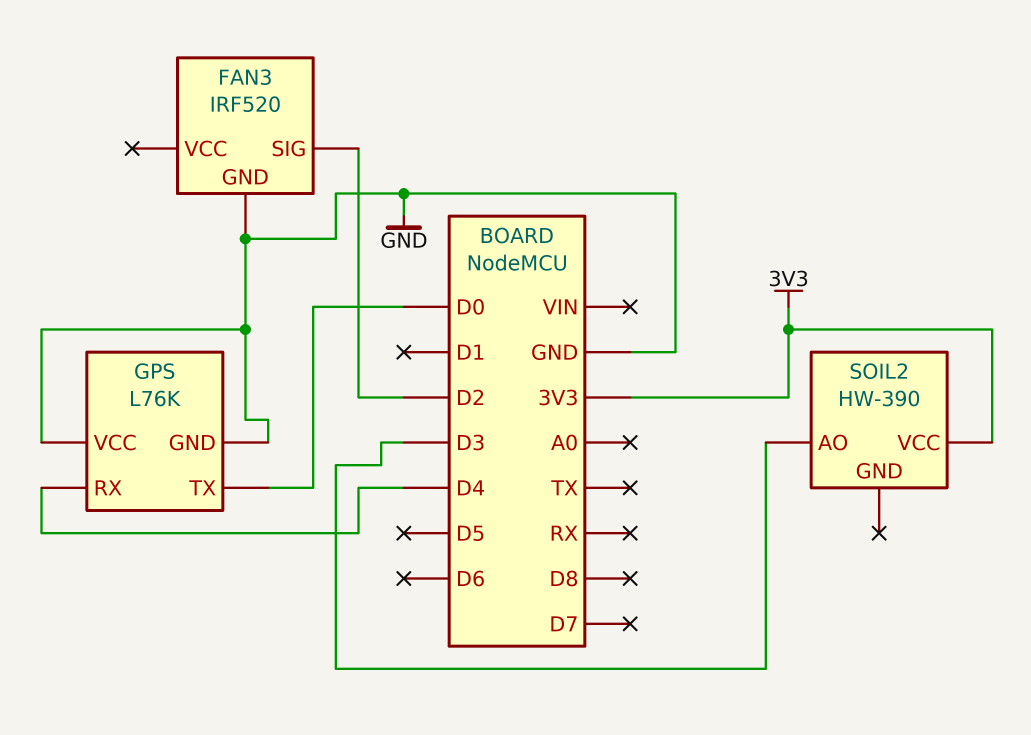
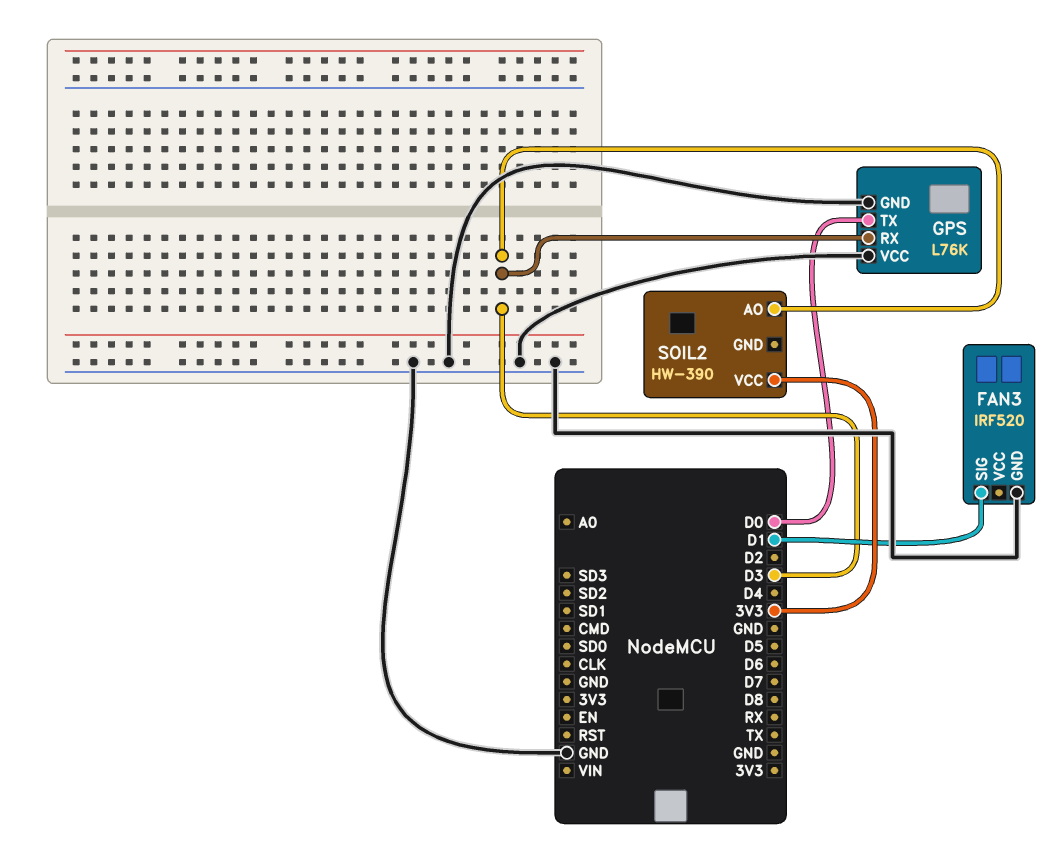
FAN3 pin SIG: D2 -> D1
GPS pin RX: D4 -> D3

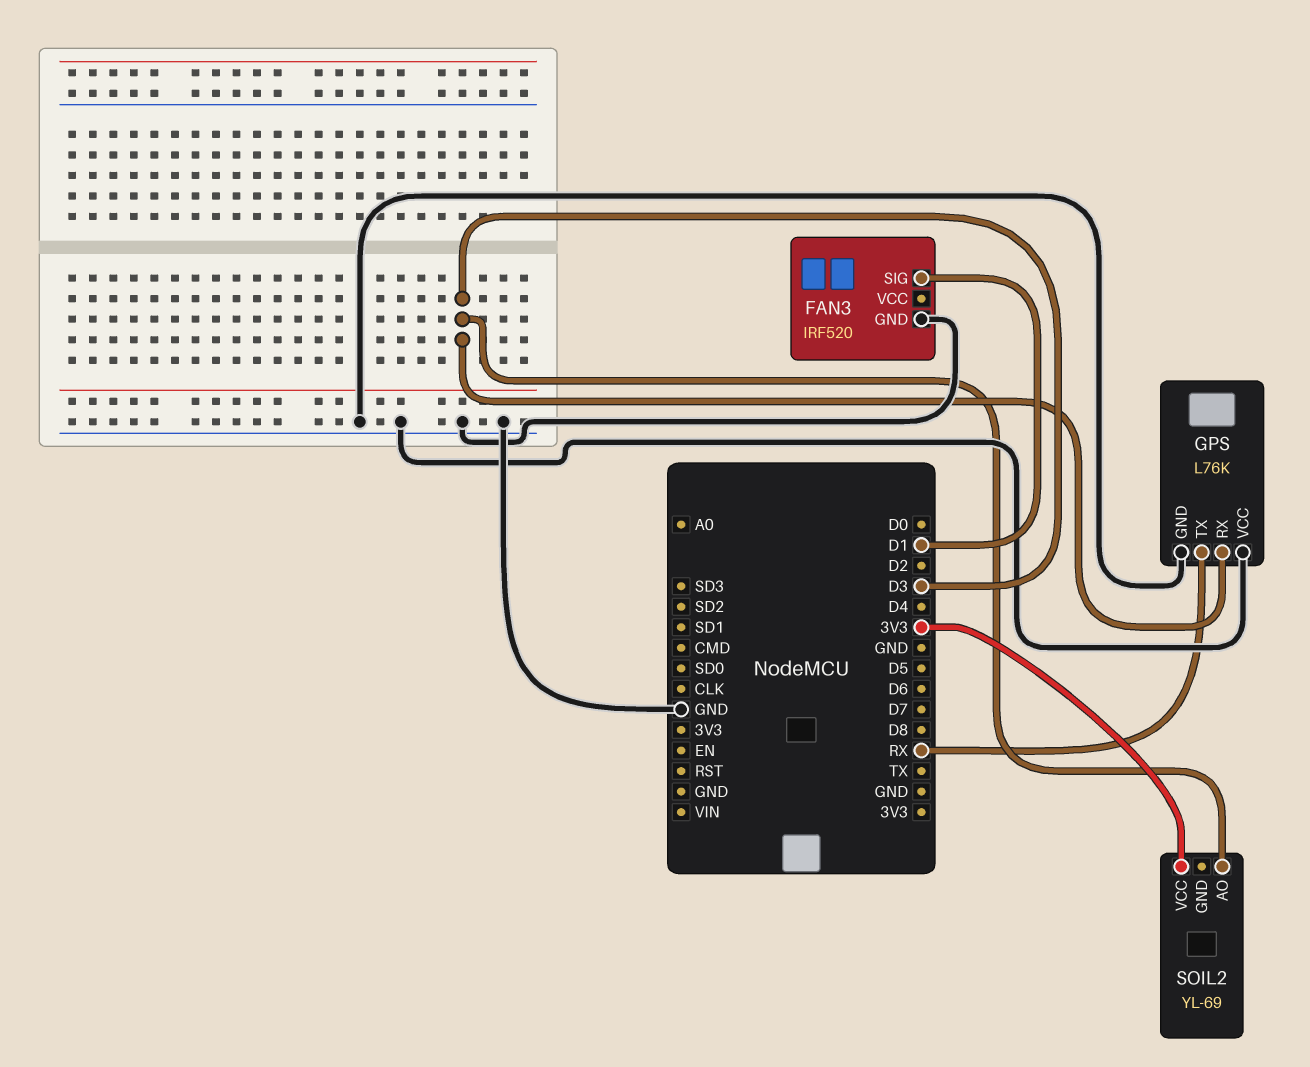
GPS pin TX: D0 -> RX
SOIL2: HW-390 -> YL-69

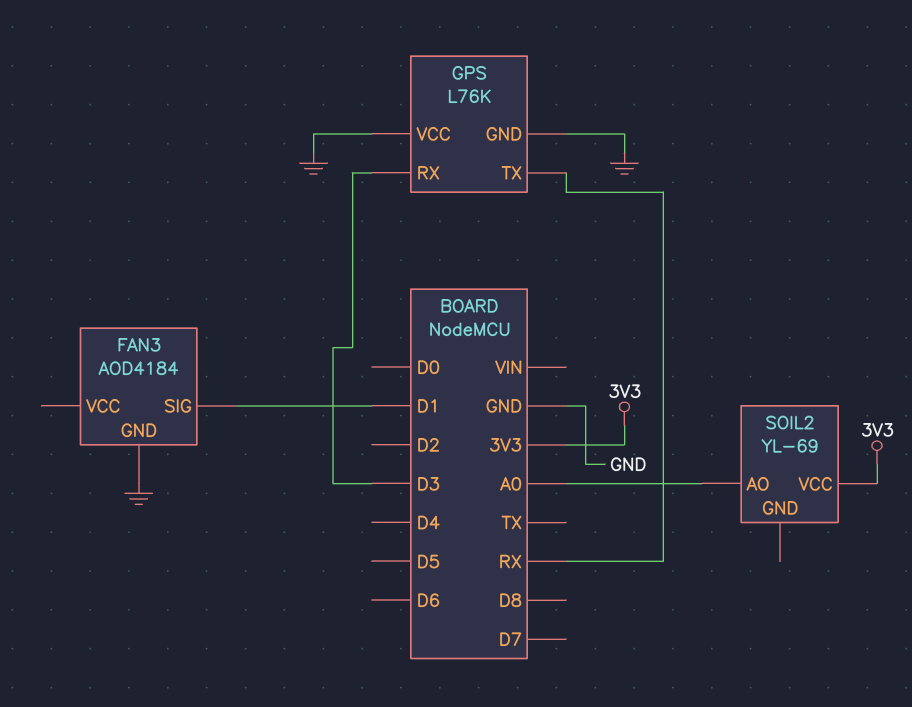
FAN3: IRF520 -> AOD4184
SOIL2 pin AO: D3 -> A0

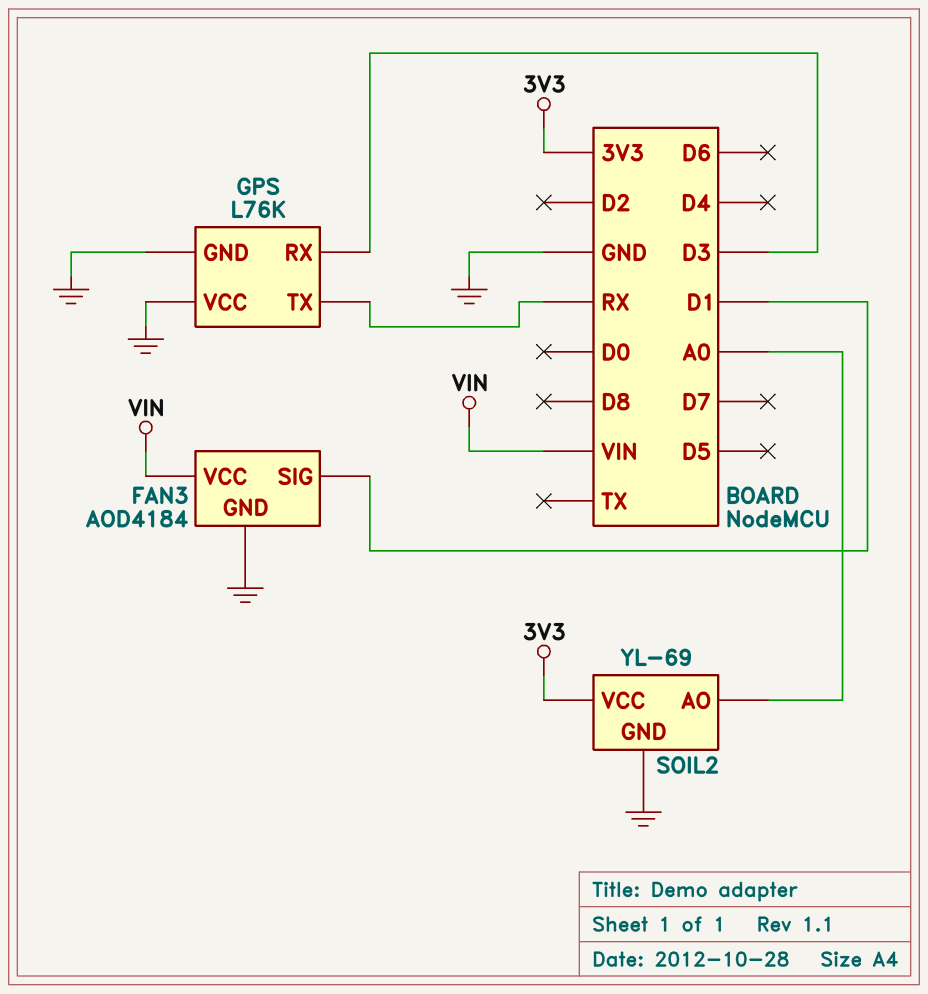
FAN3 pin VCC: none -> VIN
SOIL2 pin GND: none -> GND

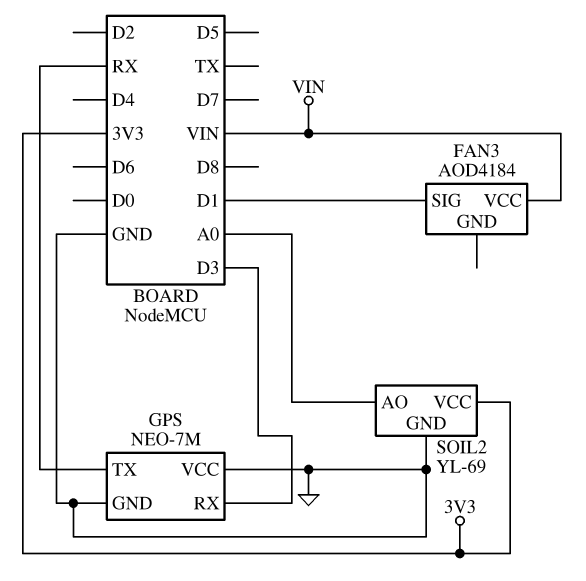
FAN3 pin GND: GND -> none
GPS: L76K -> NEO-7M

